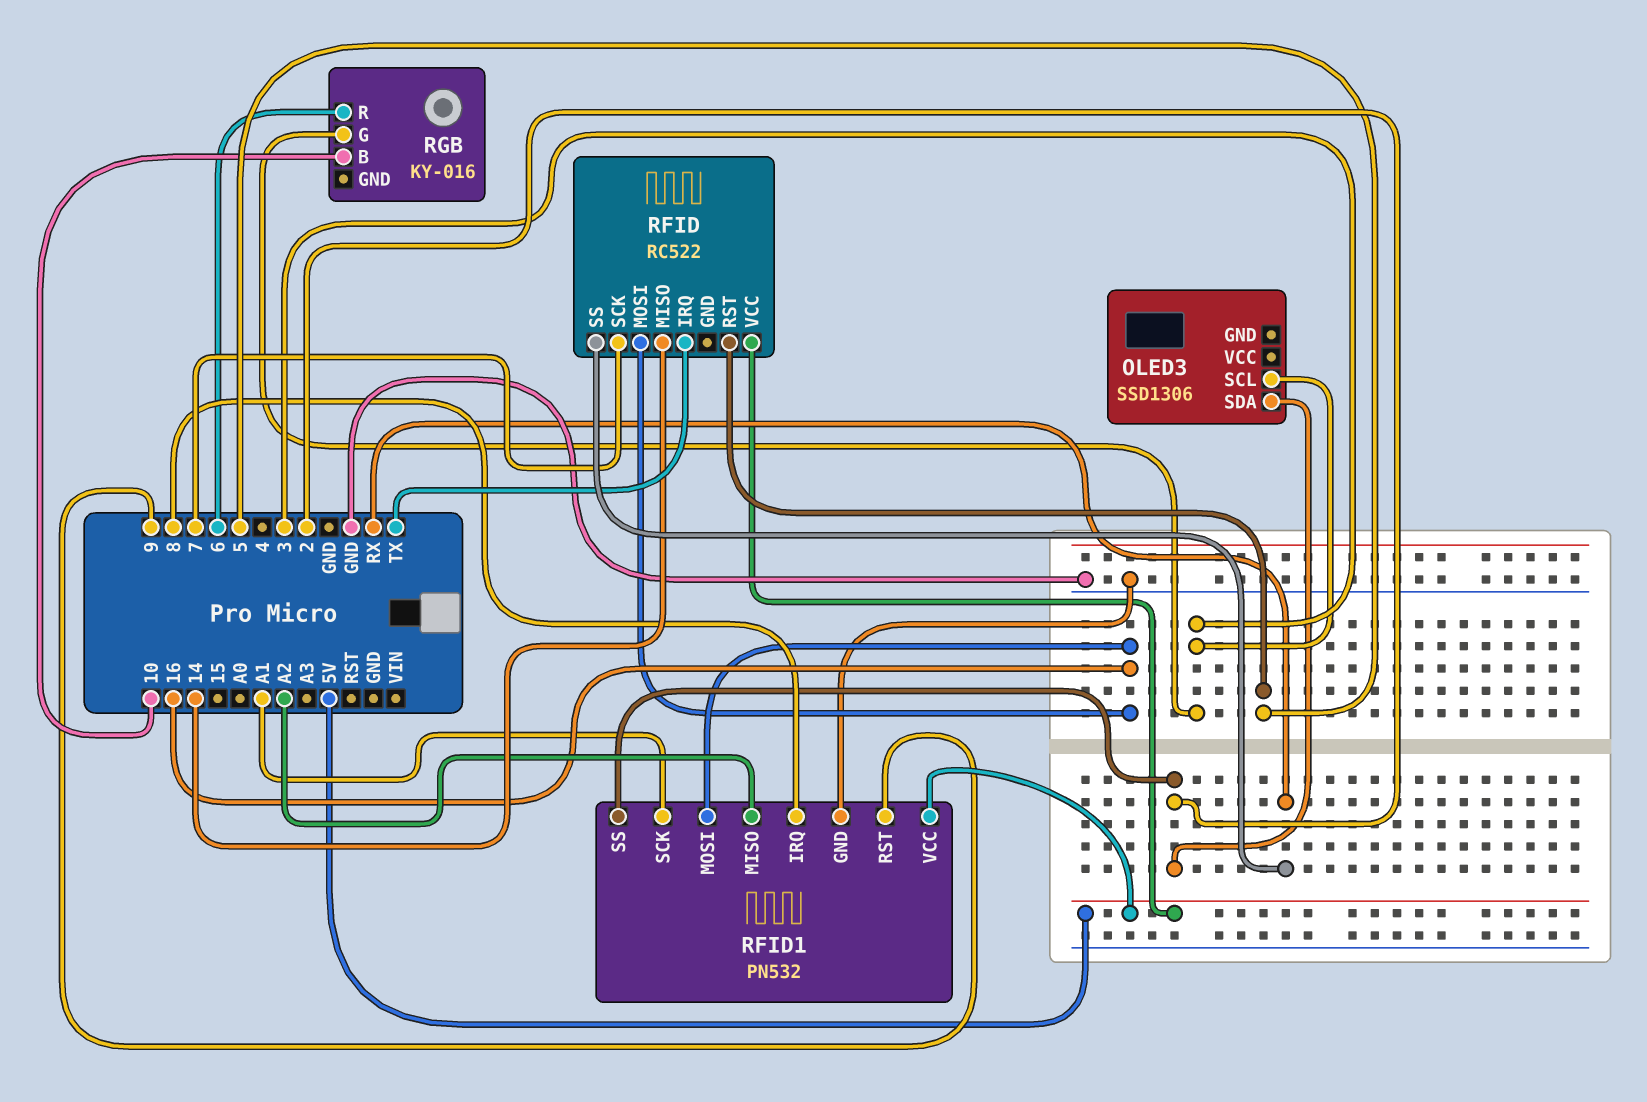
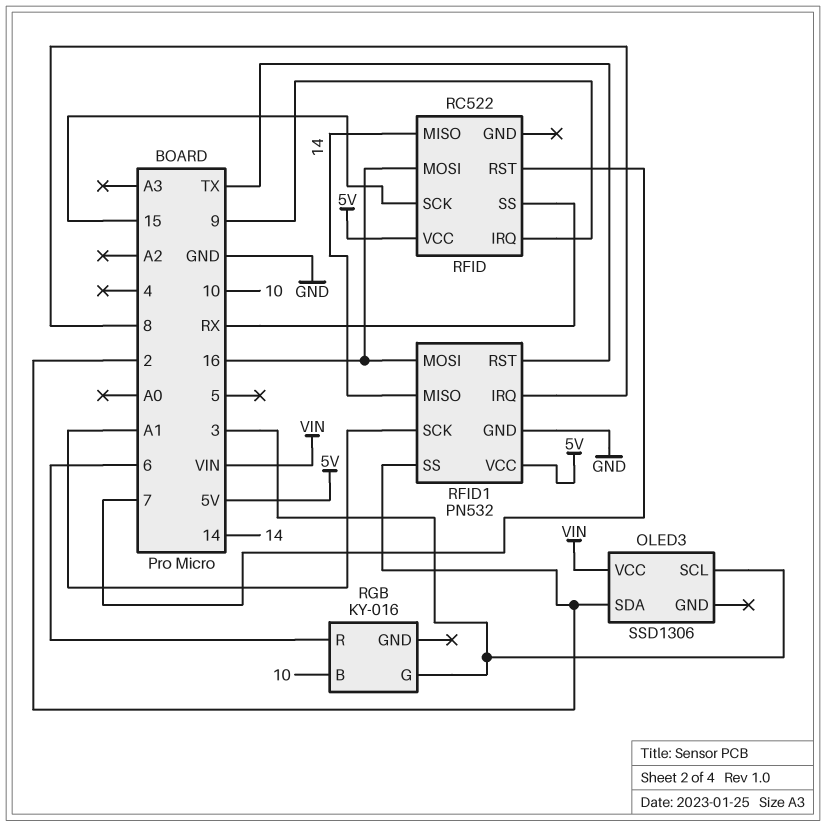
OLED3 pin VCC: none -> VIN
RFID pin IRQ: TX -> 9
RFID pin RST: 5 -> 7
RFID pin SCK: 7 -> 15
RFID1 pin MISO: A2 -> 14
RFID1 pin RST: 9 -> TX

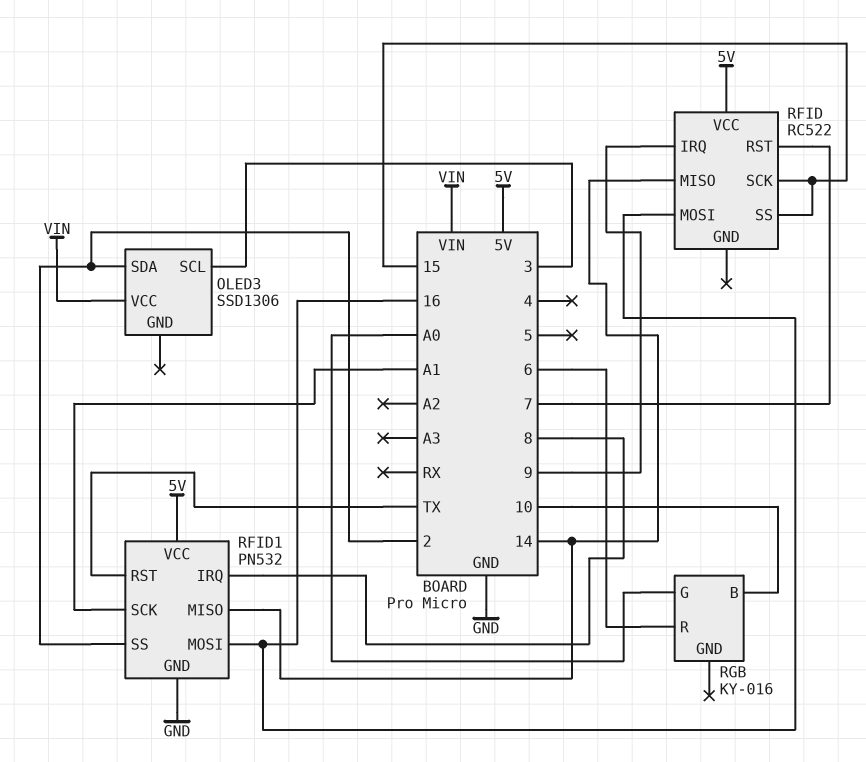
RFID pin SS: RX -> 15
RGB pin G: 3 -> A0

